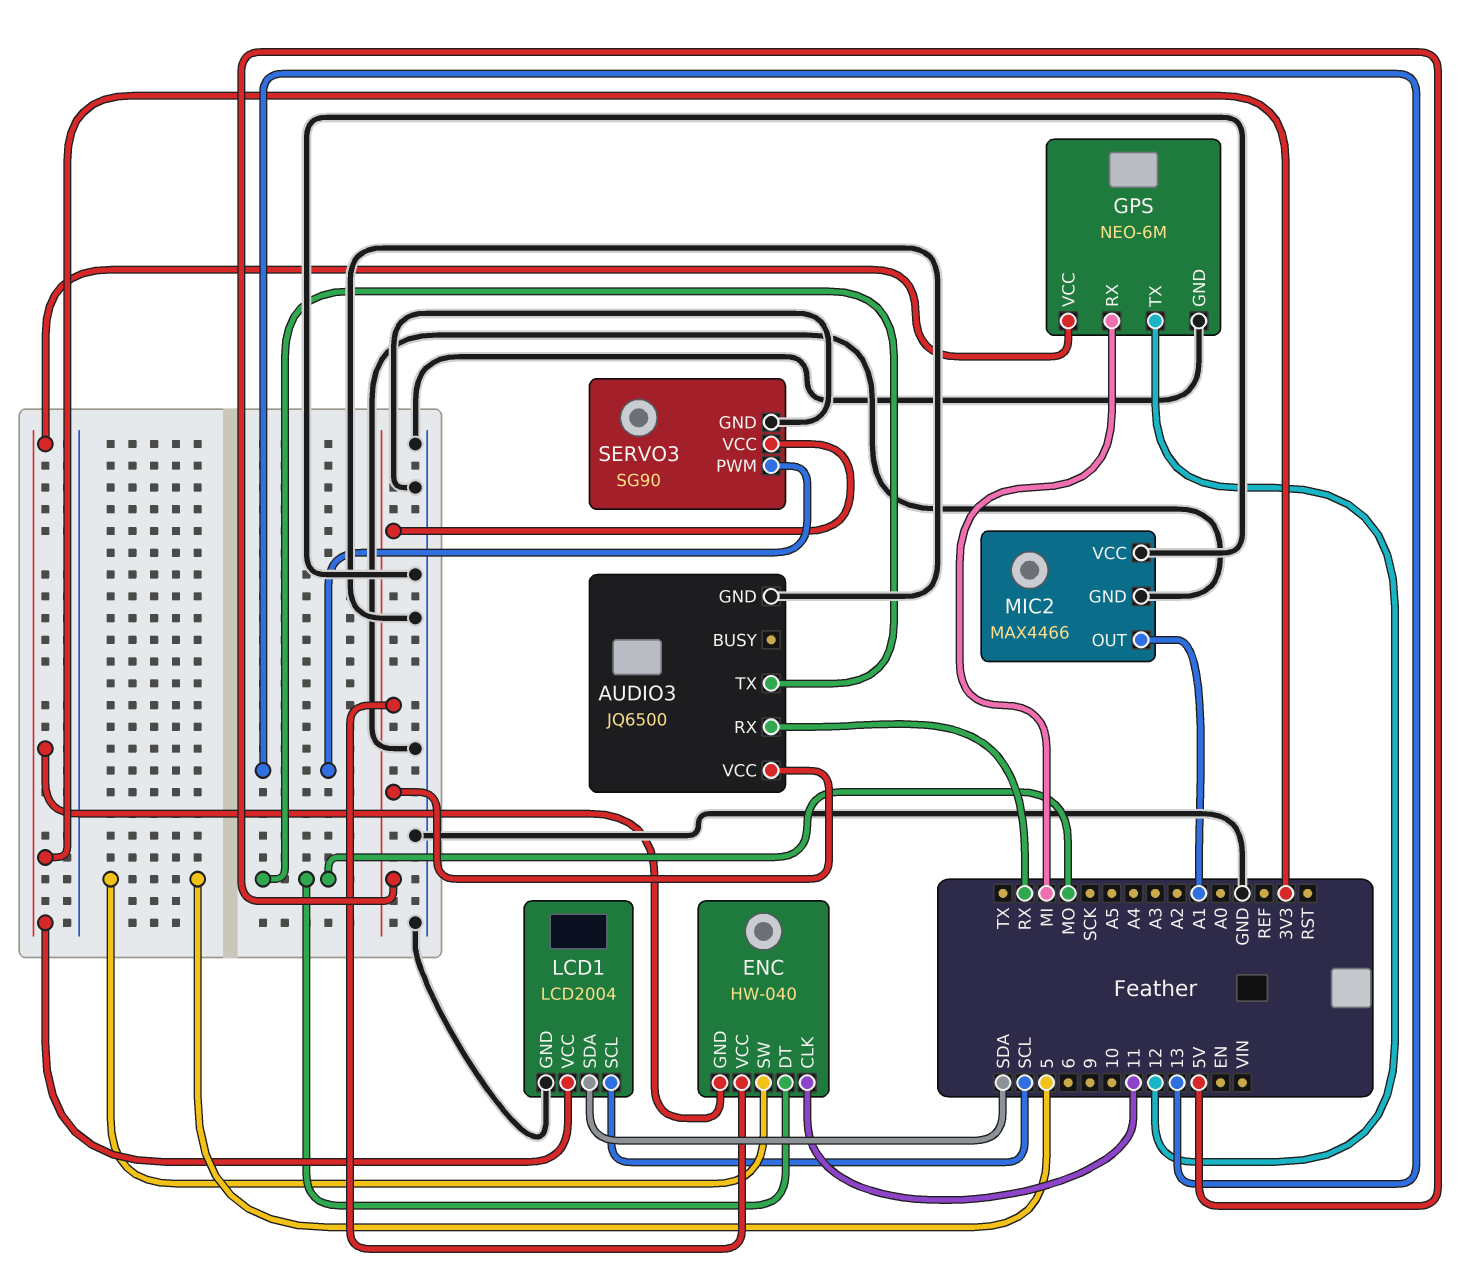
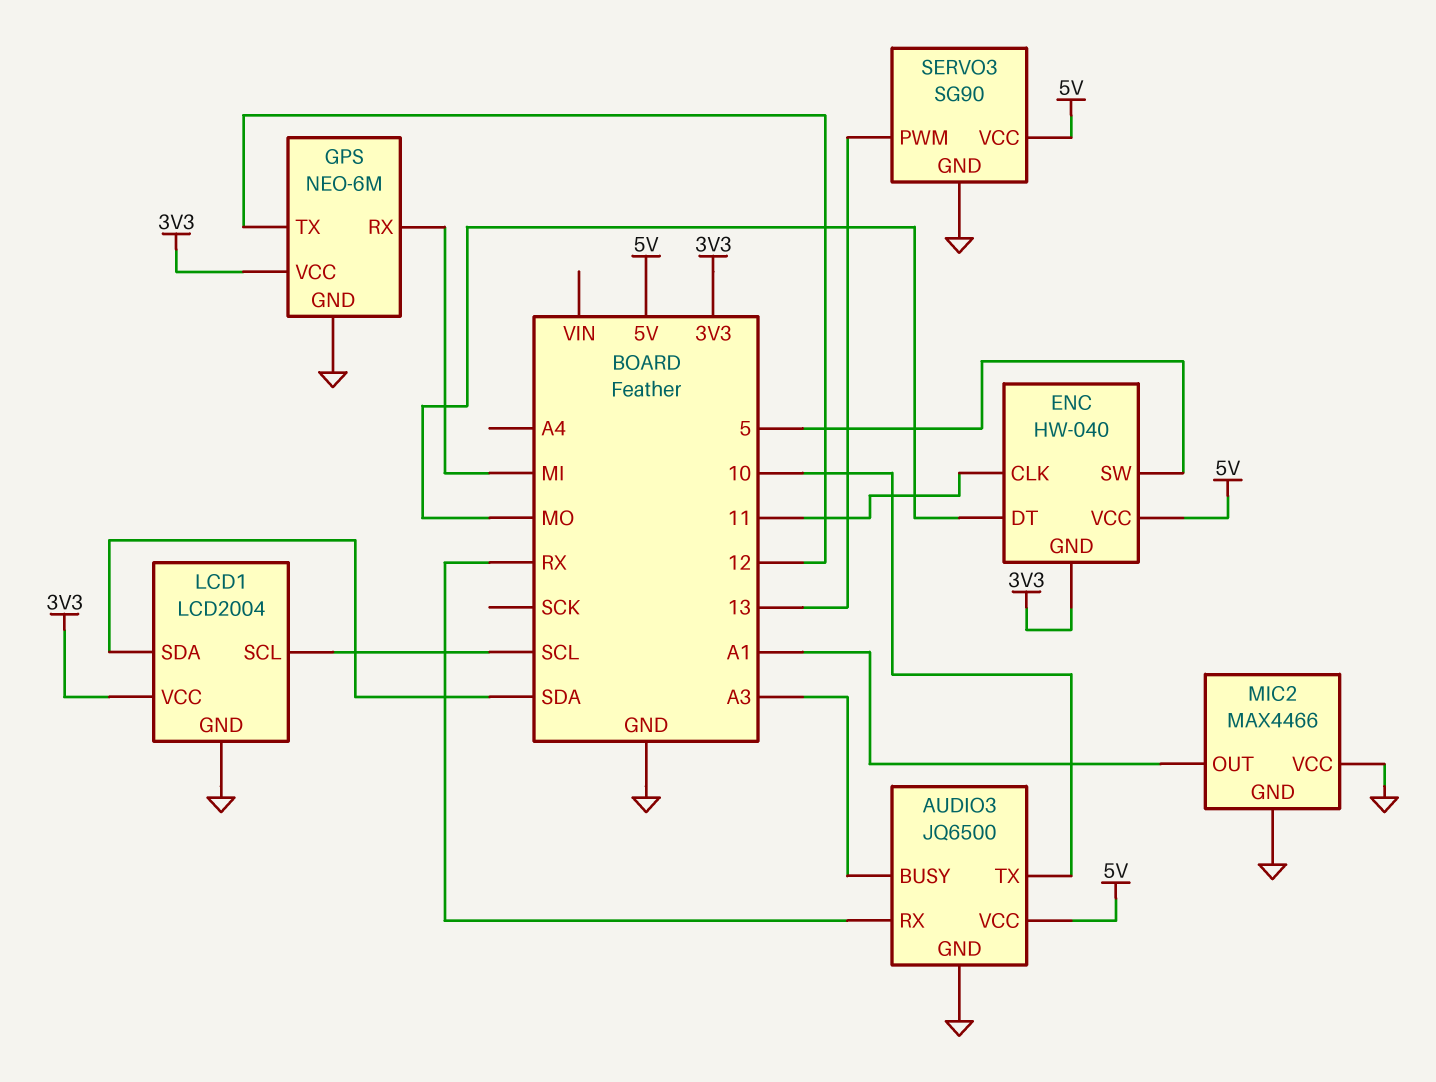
AUDIO3 pin BUSY: none -> A3
AUDIO3 pin TX: MO -> 10

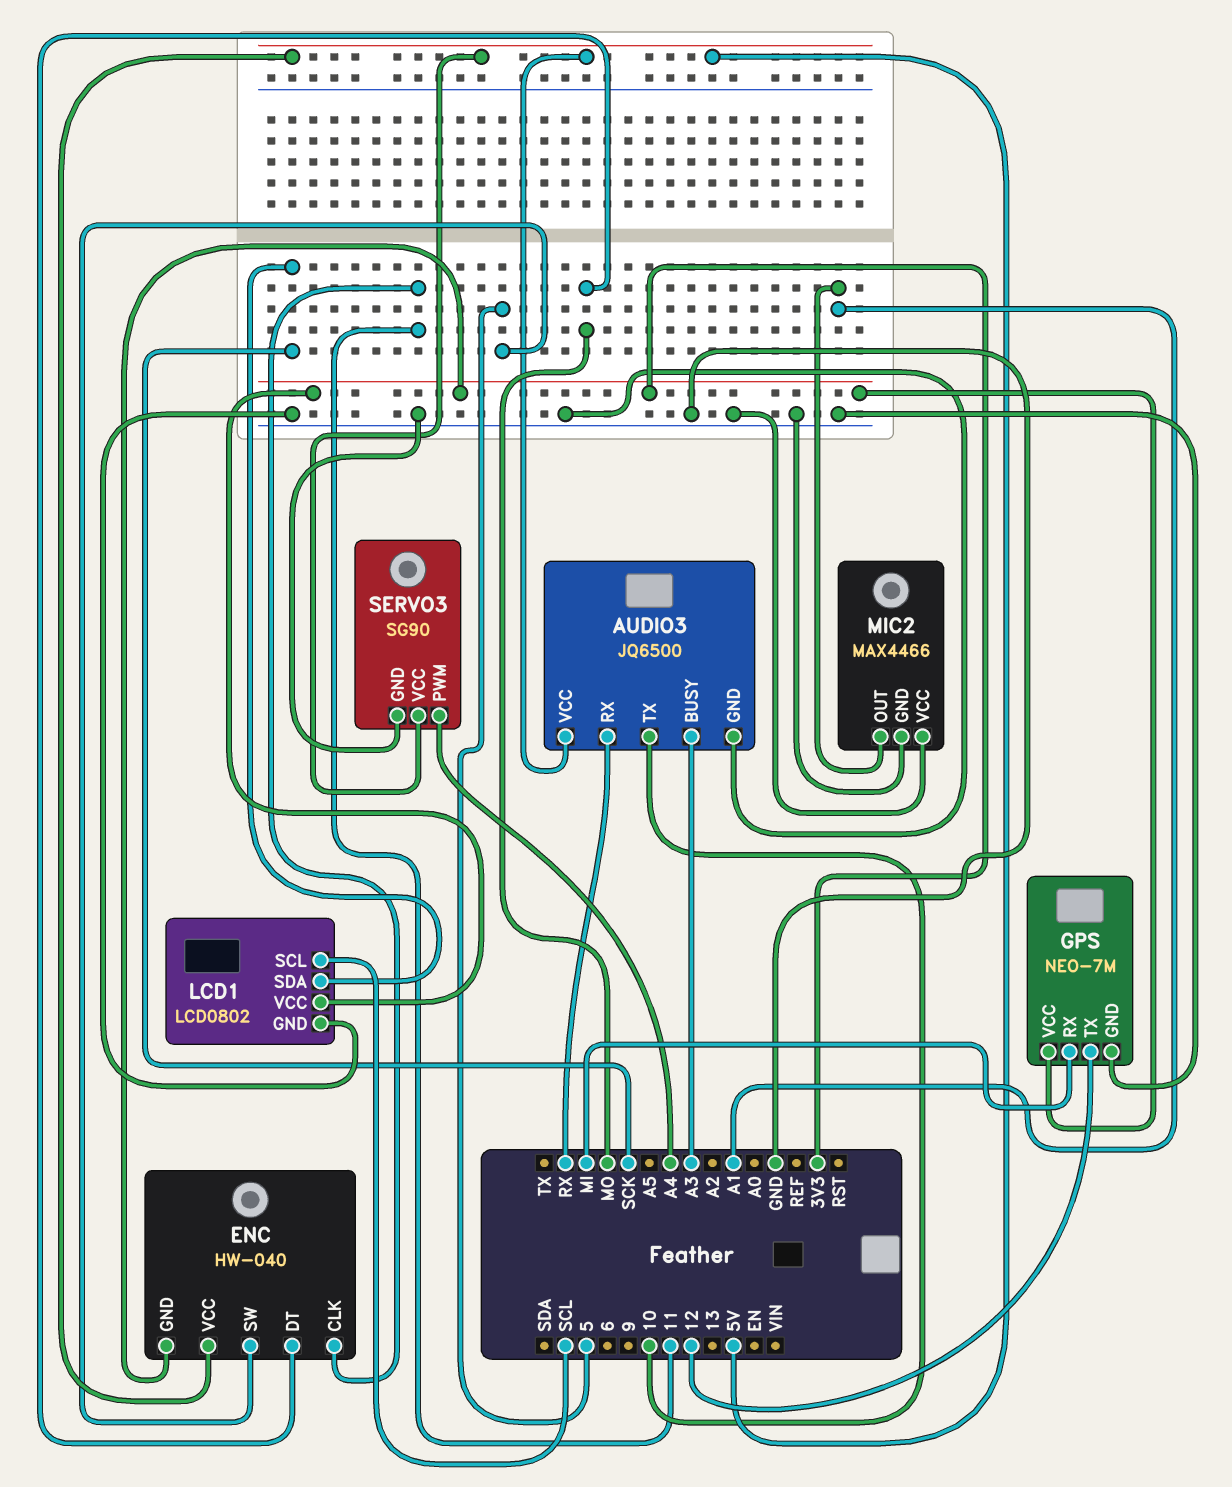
GPS: NEO-6M -> NEO-7M
LCD1: LCD2004 -> LCD0802
LCD1 pin SDA: SDA -> SCK
SERVO3 pin PWM: 13 -> A4

